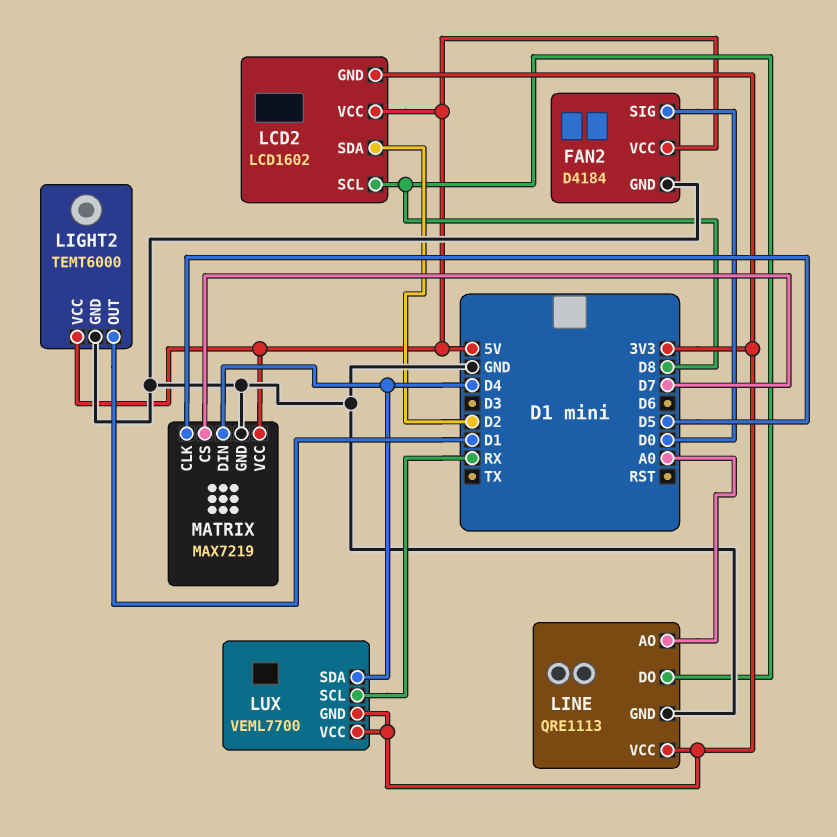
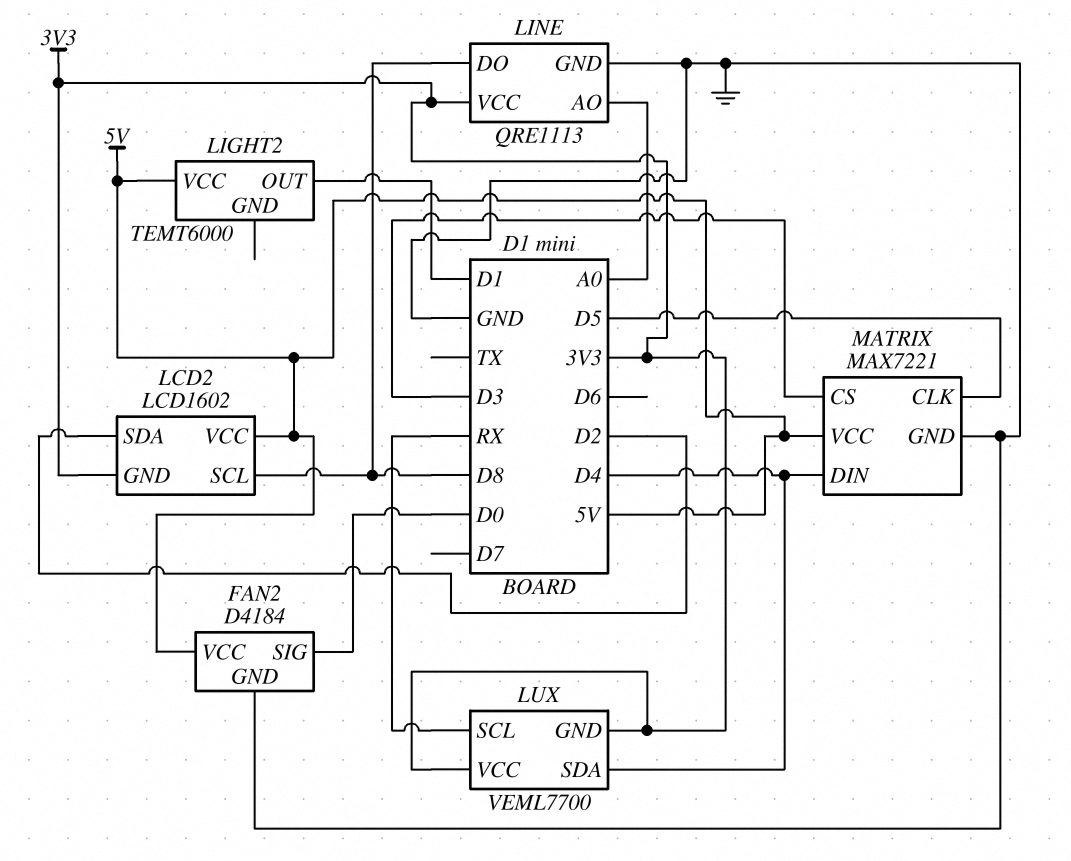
LIGHT2 pin GND: GND -> none
MATRIX: MAX7219 -> MAX7221
MATRIX pin CS: D7 -> D3

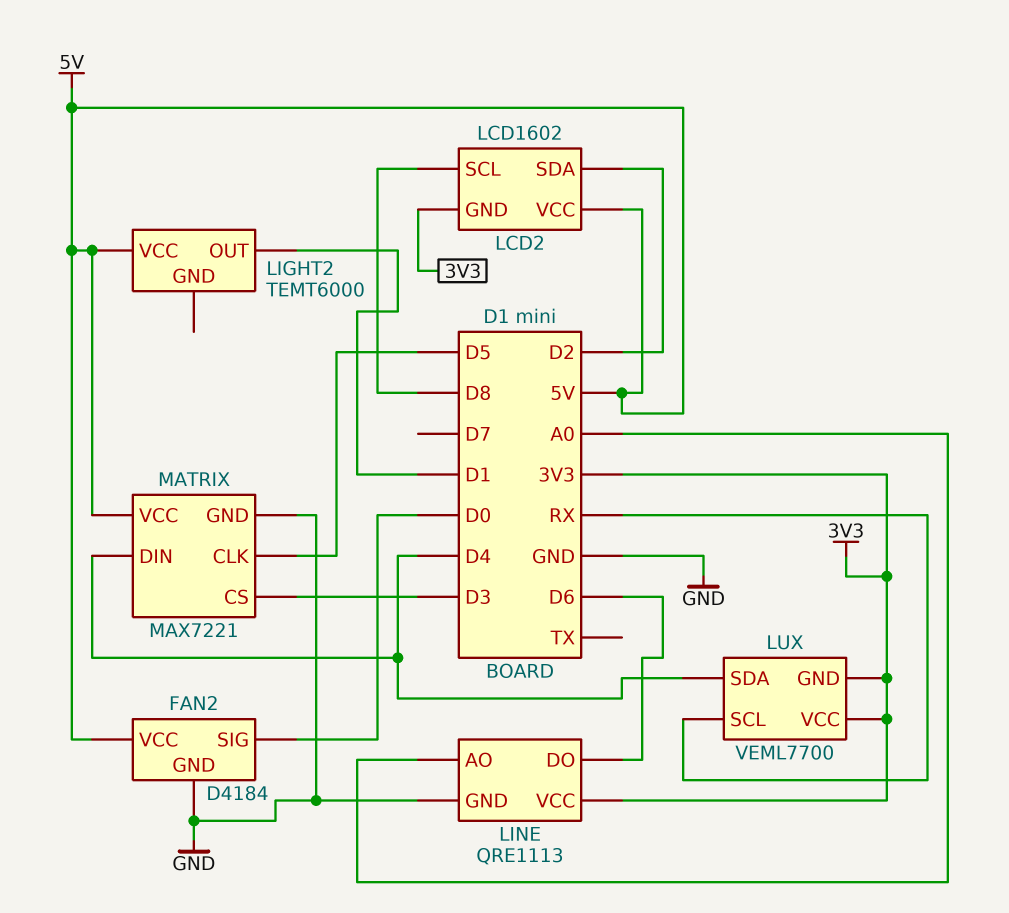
LINE pin DO: D8 -> D6

